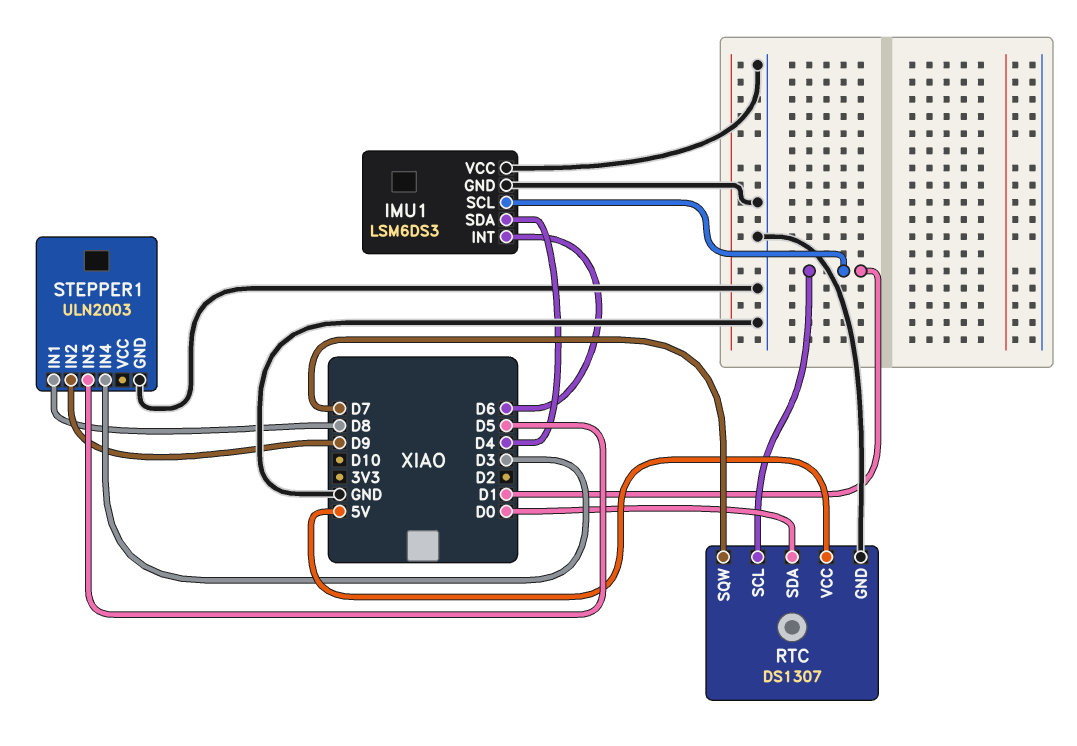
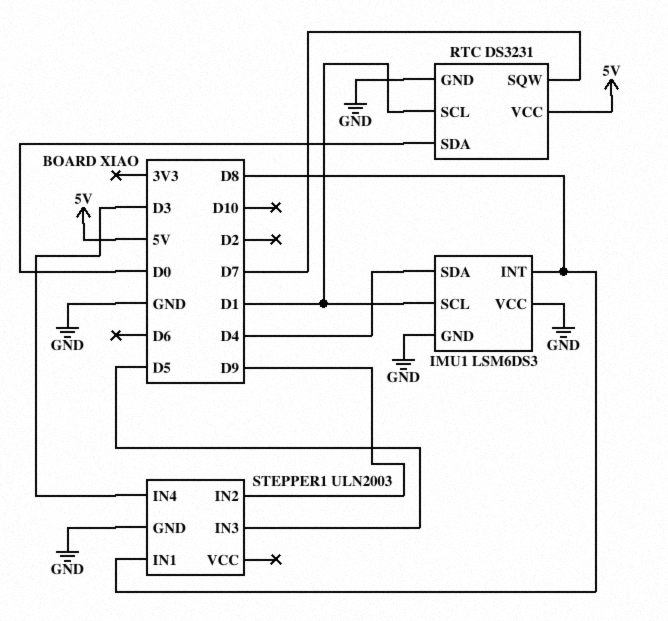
IMU1 pin INT: D6 -> D8
RTC: DS1307 -> DS3231

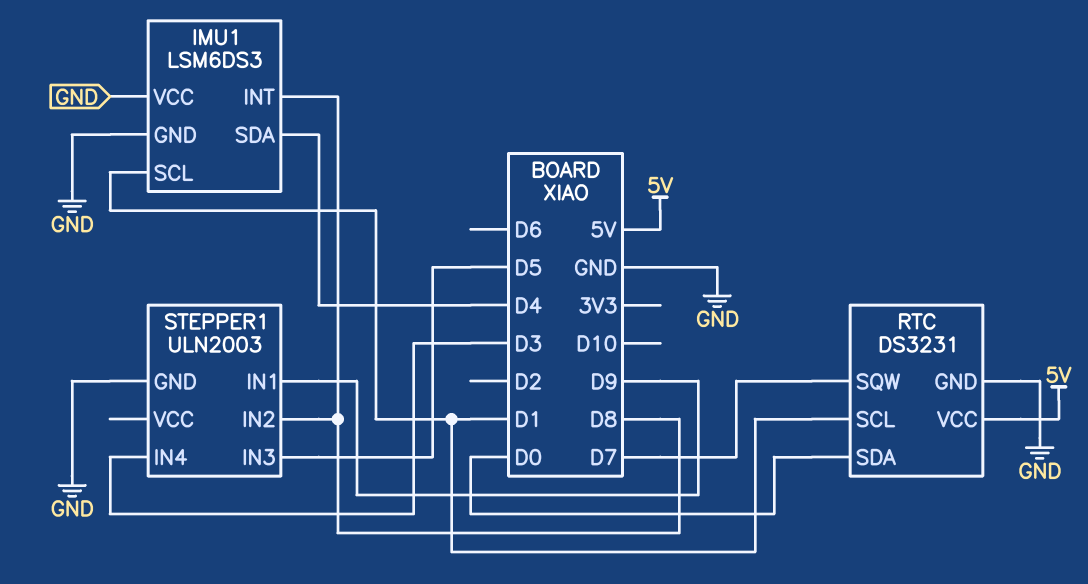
STEPPER1 pin IN1: D8 -> D9
STEPPER1 pin IN2: D9 -> D8

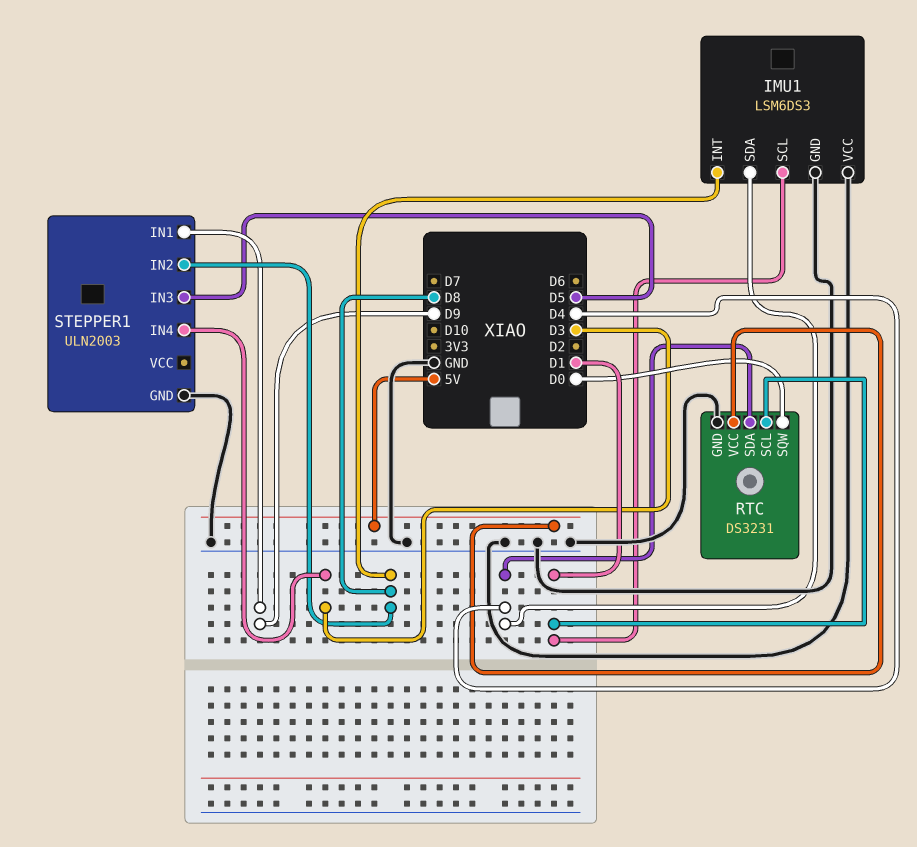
RTC pin SDA: D0 -> D4
RTC pin SQW: D7 -> D0

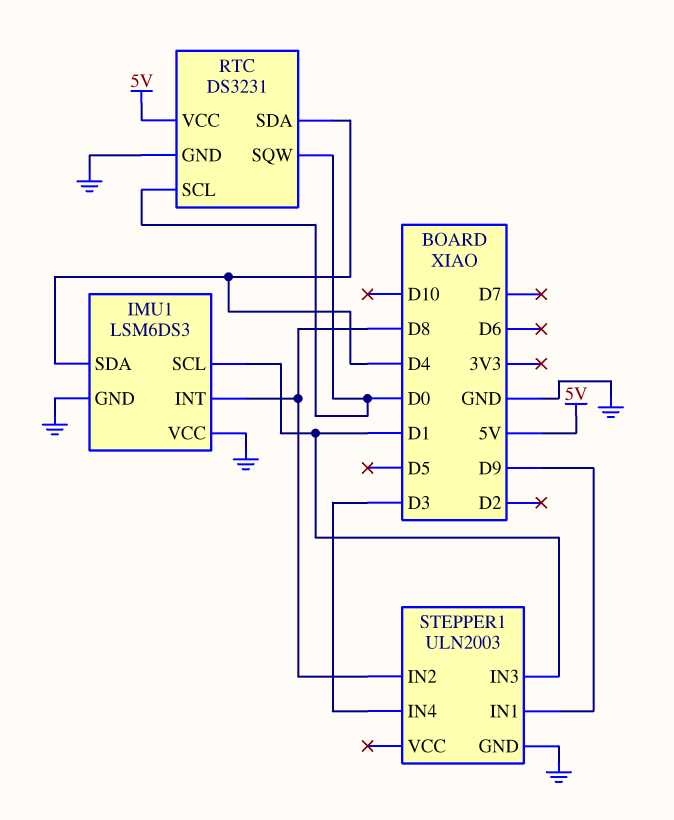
RTC pin SCL: D1 -> D0
STEPPER1 pin IN3: D5 -> D1

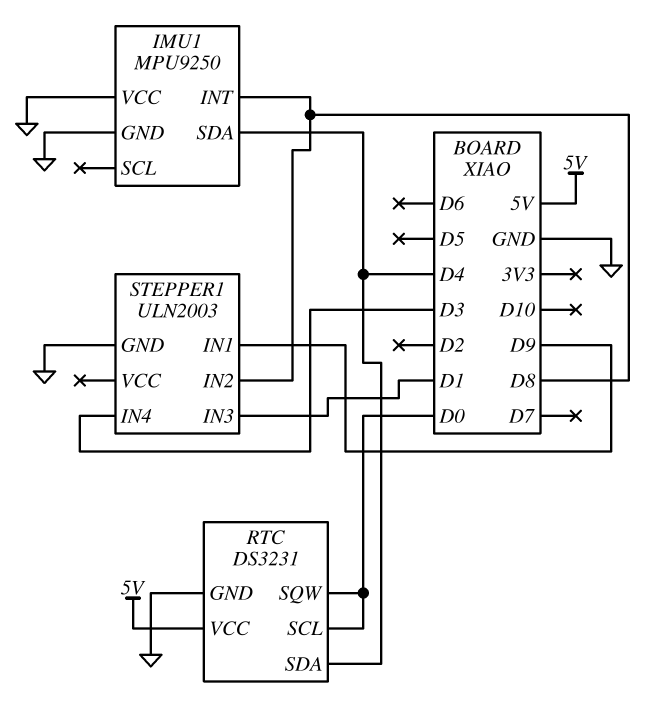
IMU1: LSM6DS3 -> MPU9250
IMU1 pin SCL: D1 -> none

